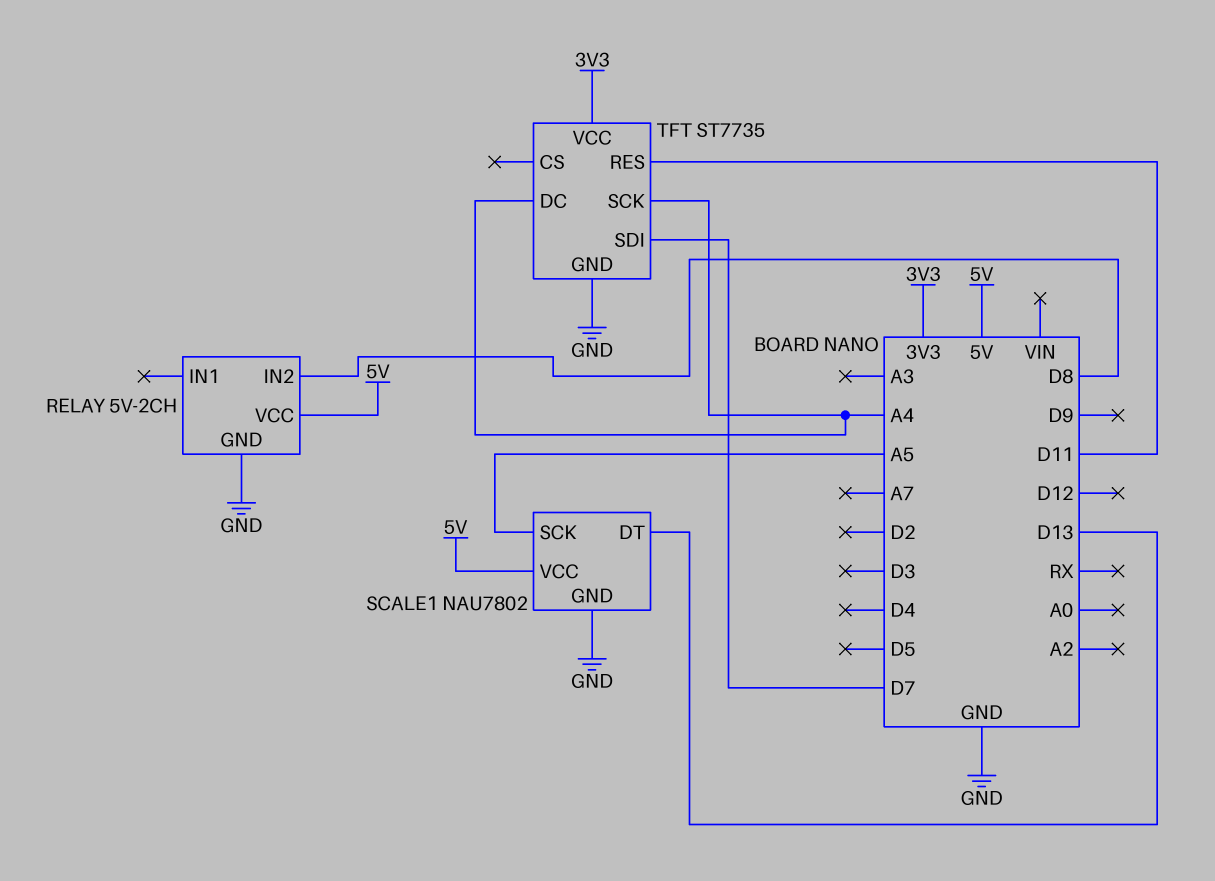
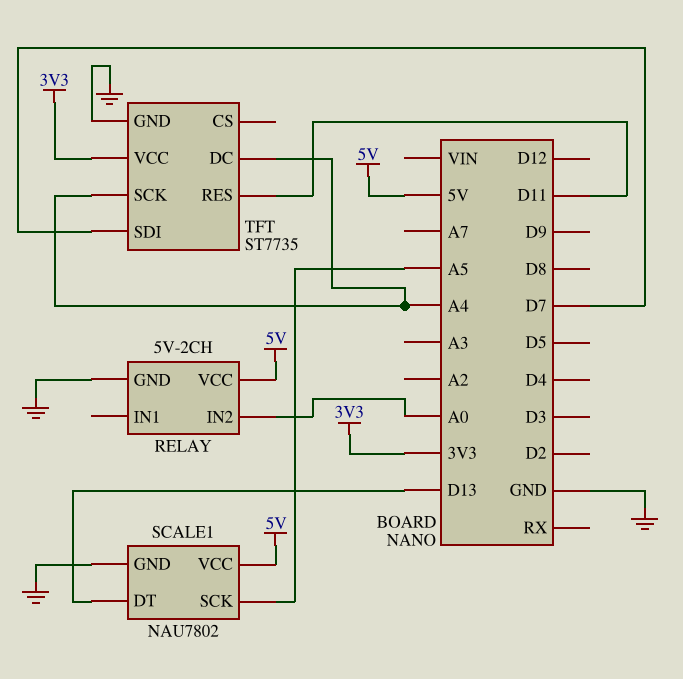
RELAY pin IN2: D8 -> A0

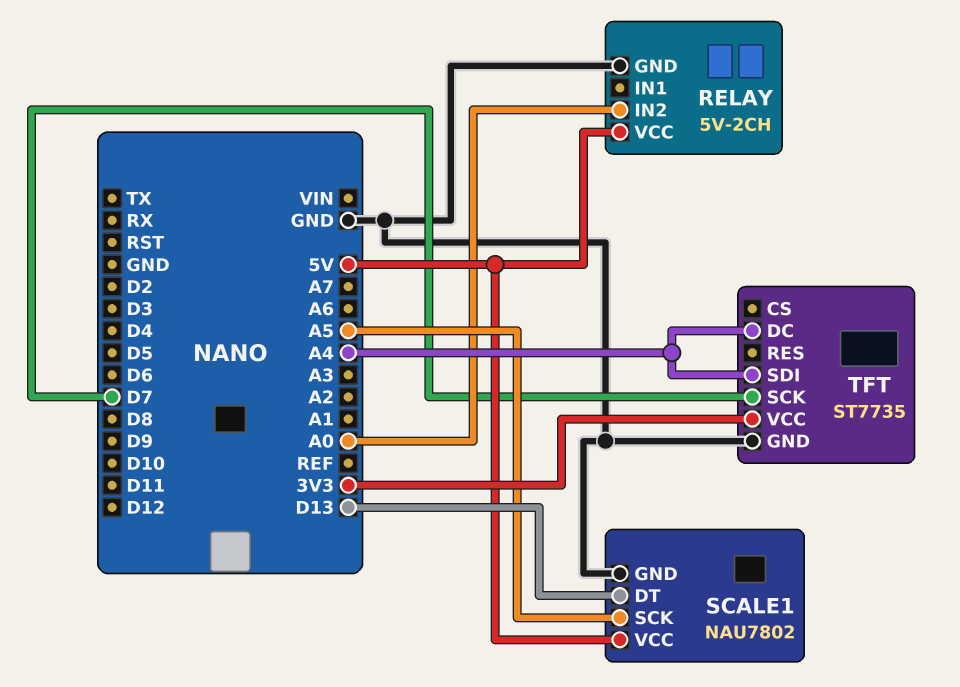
TFT pin RES: D11 -> none
TFT pin SCK: A4 -> D7
TFT pin SDI: D7 -> A4

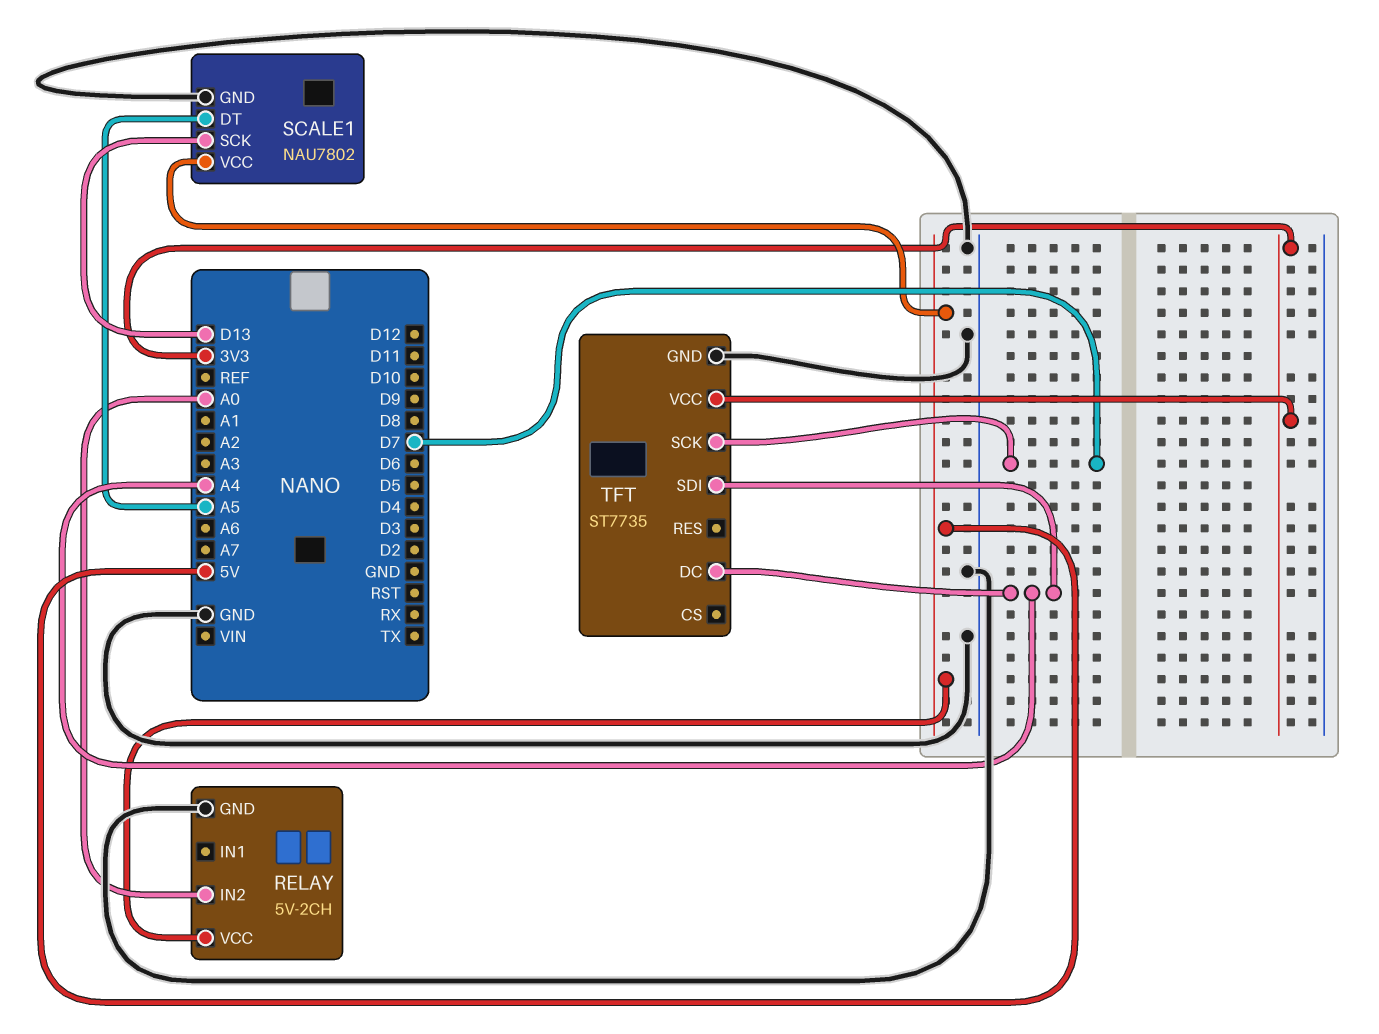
SCALE1 pin DT: D13 -> A5
SCALE1 pin SCK: A5 -> D13

